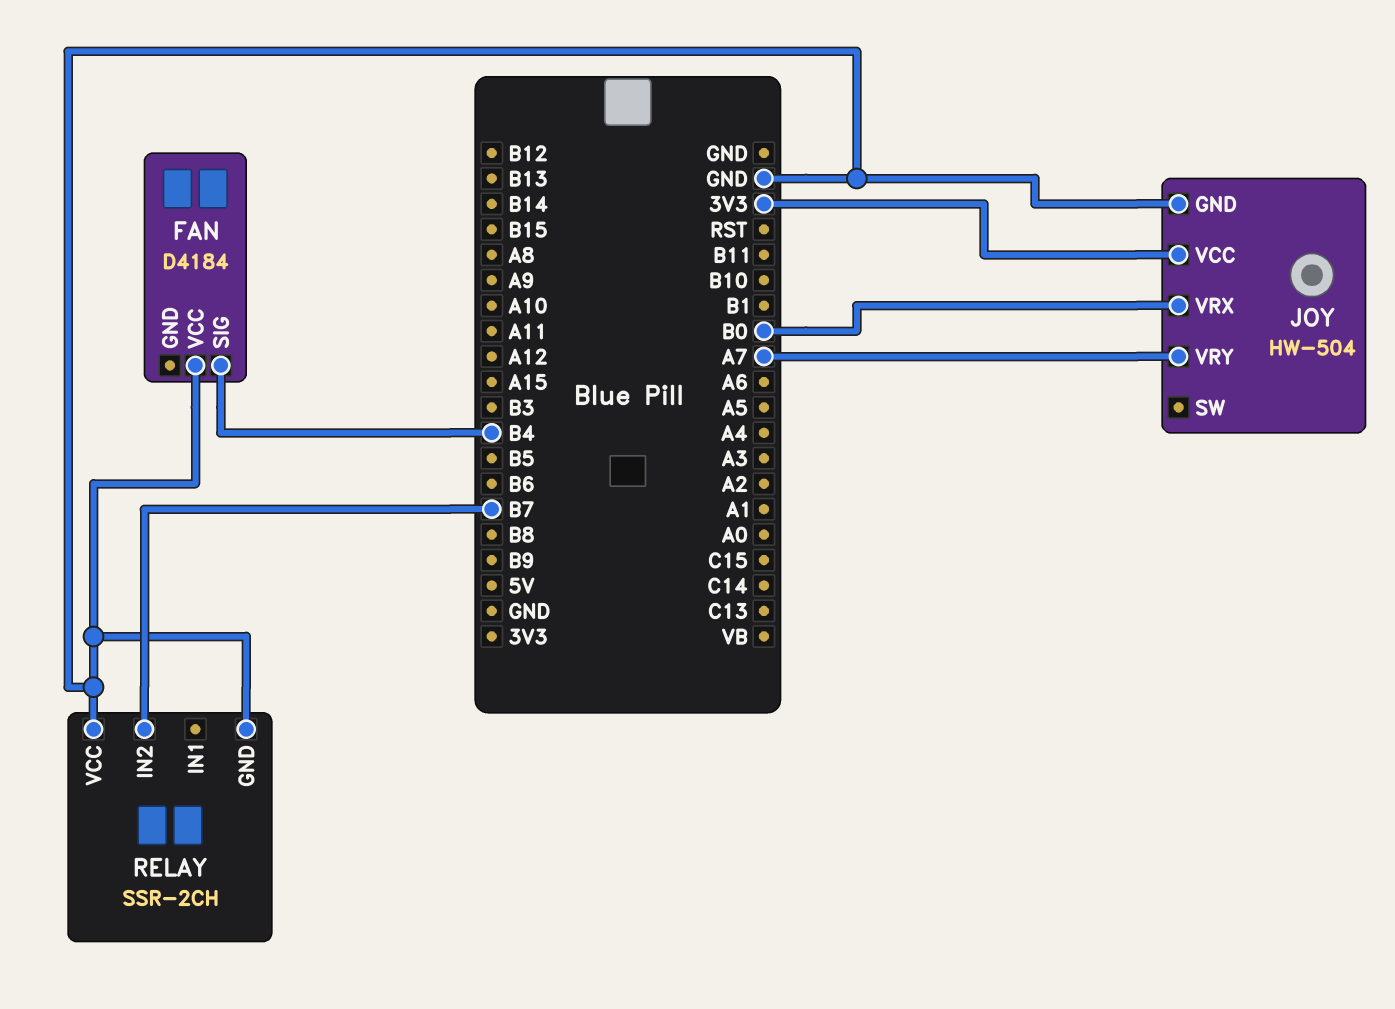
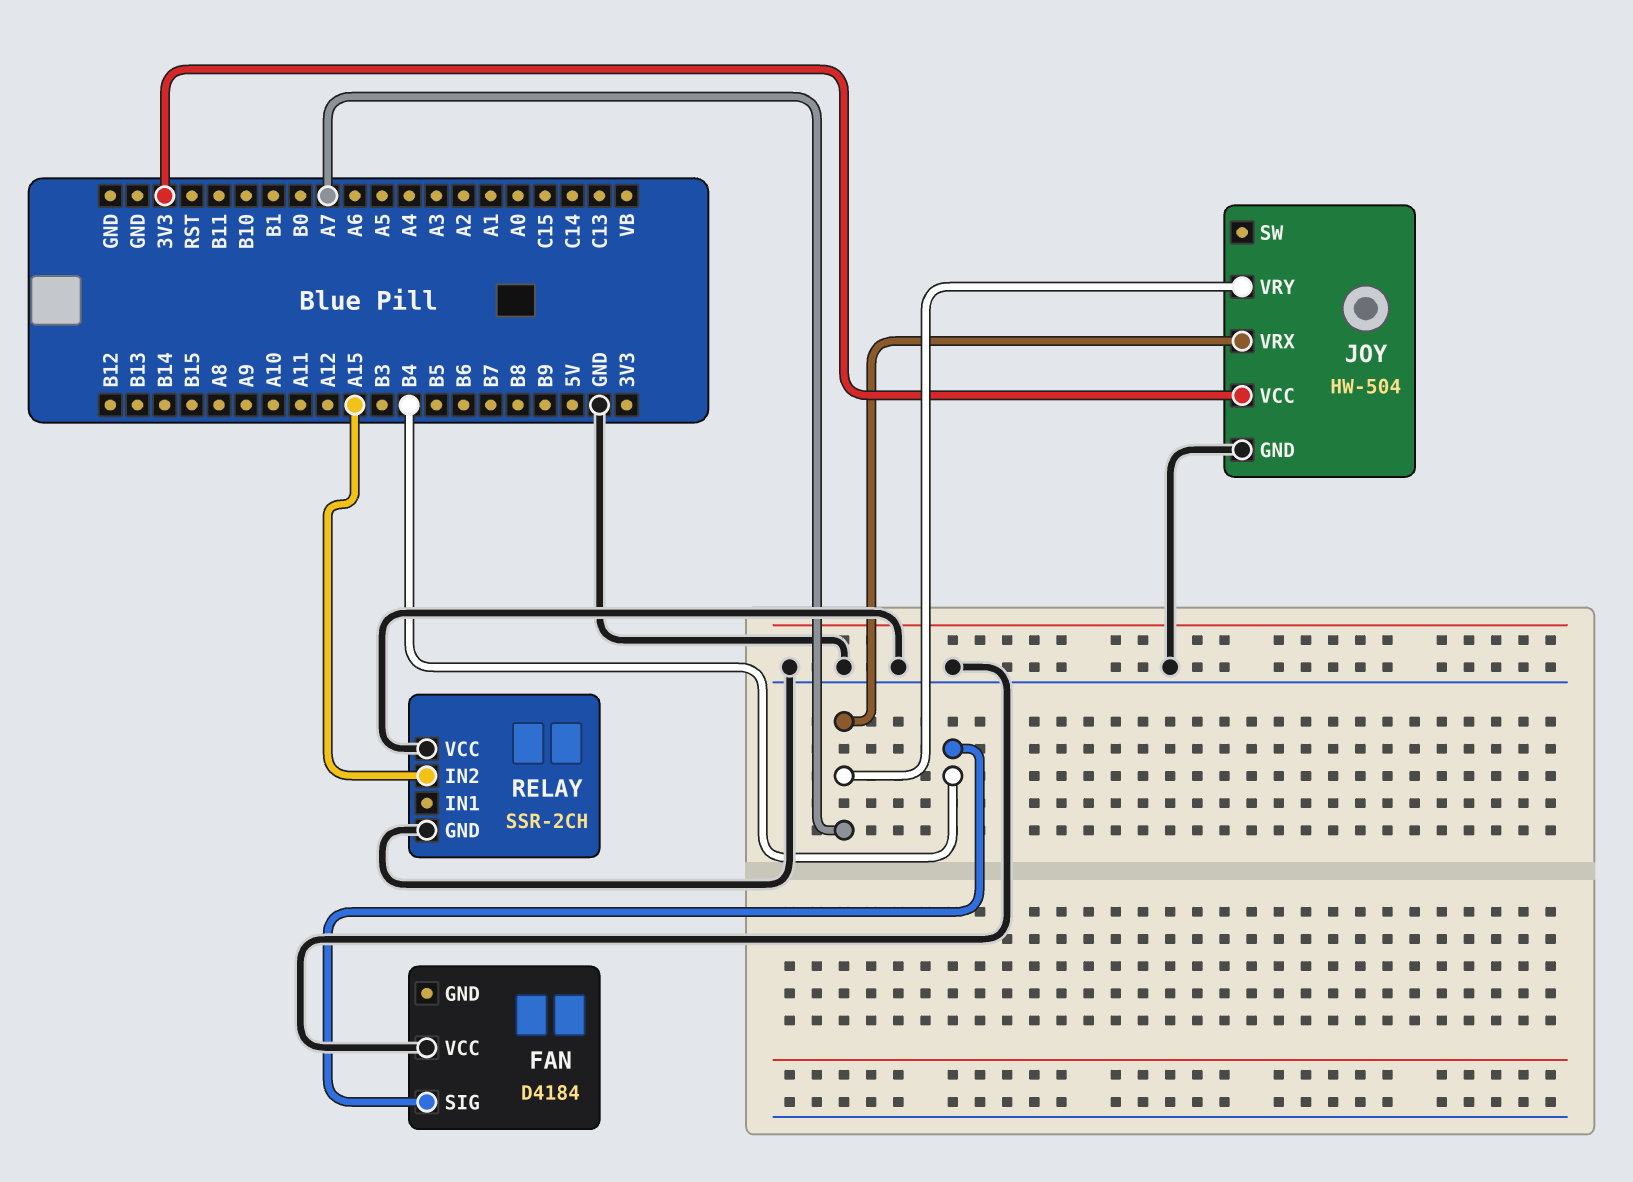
JOY pin VRX: B0 -> A7
RELAY pin IN2: B7 -> A15

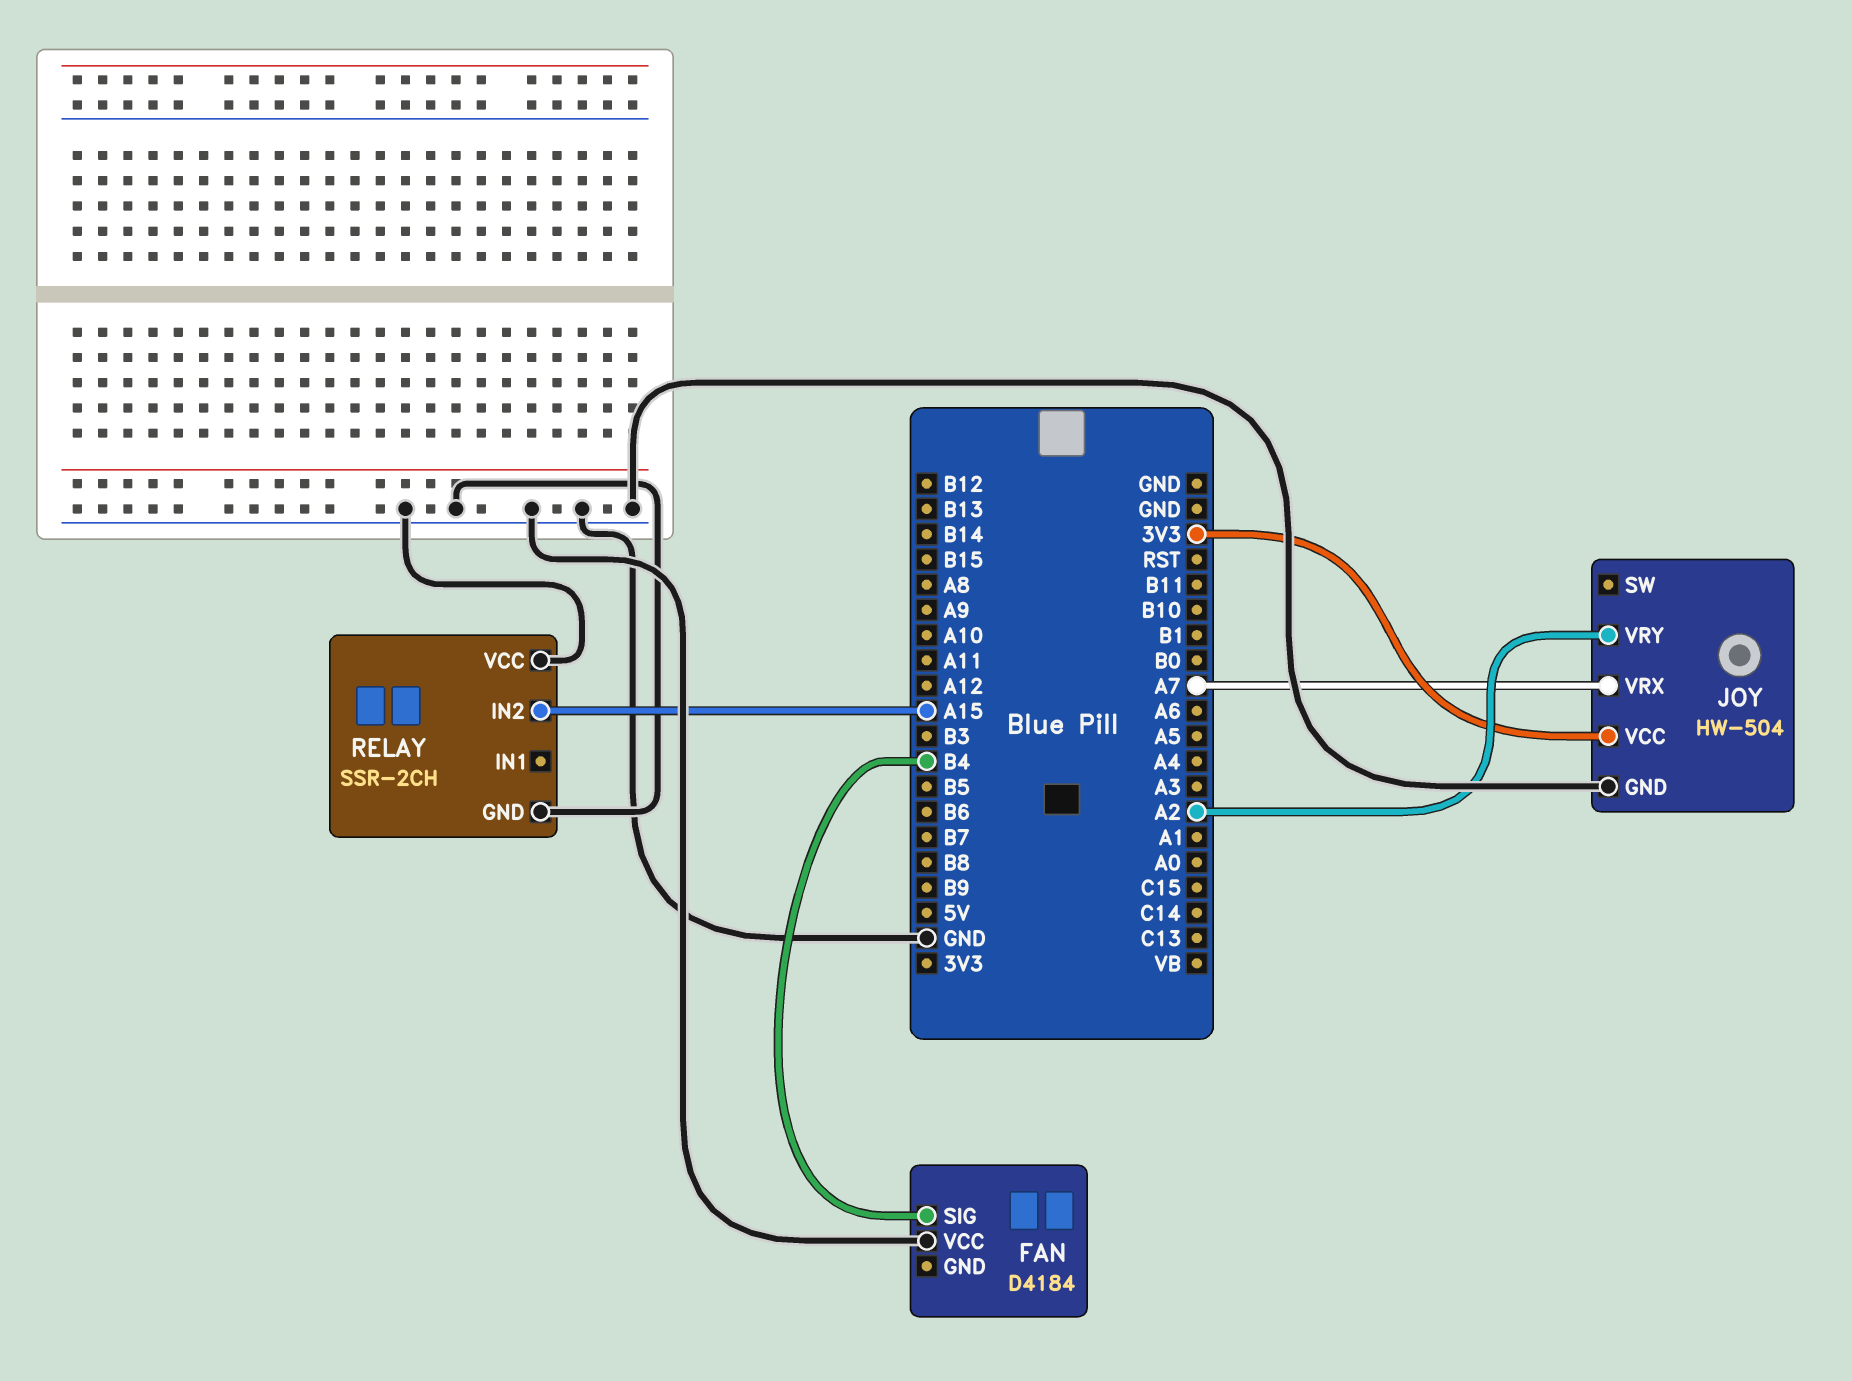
JOY pin VRY: A7 -> A2

